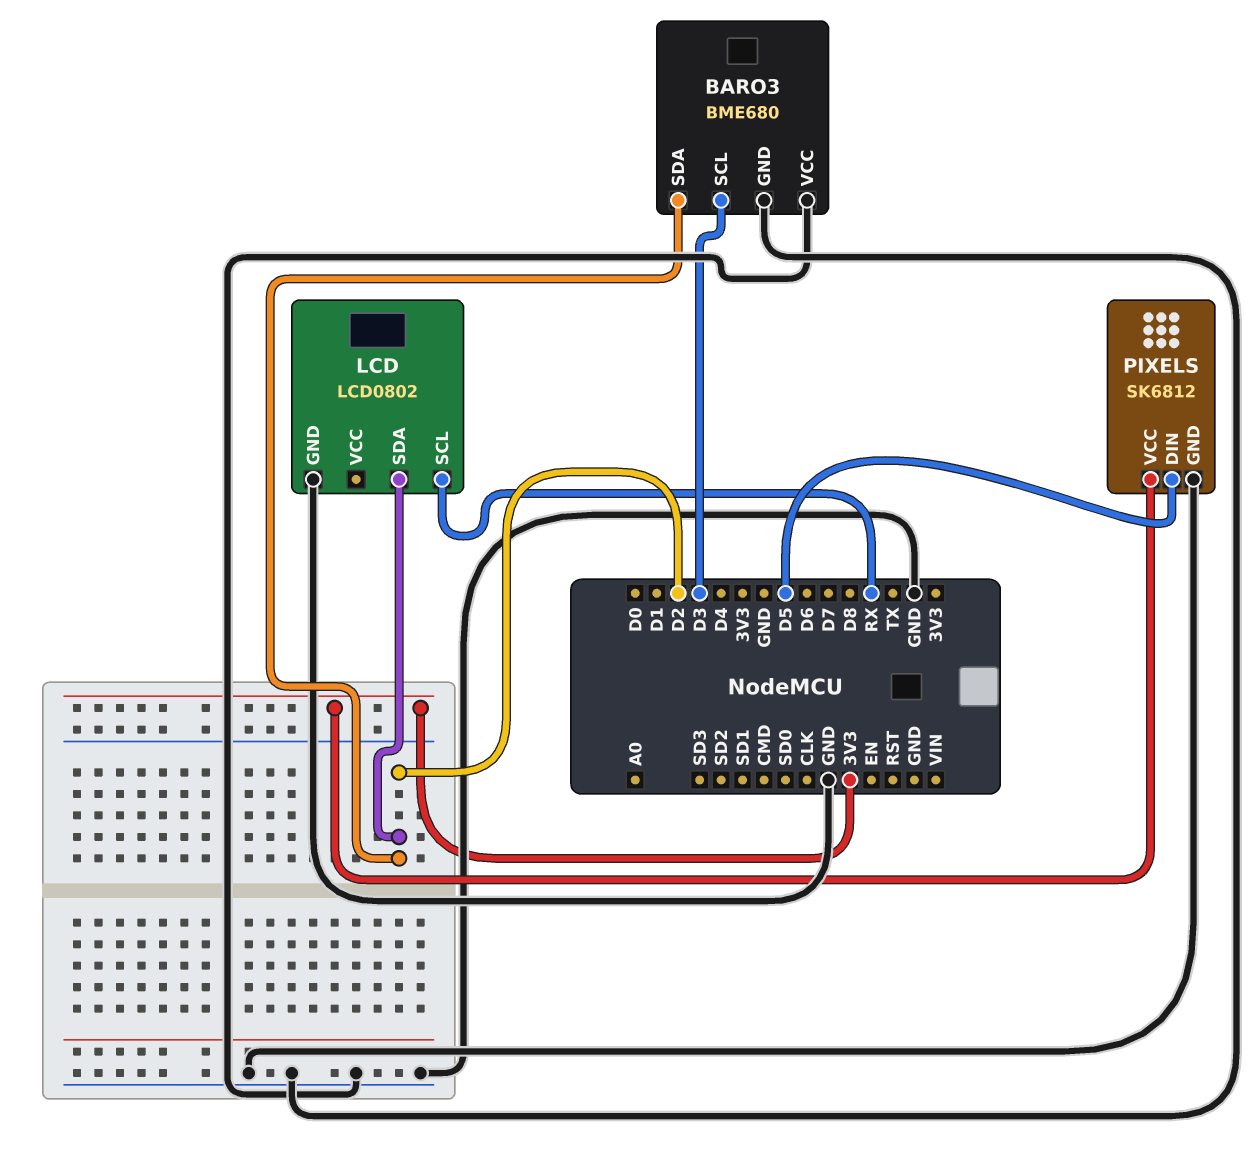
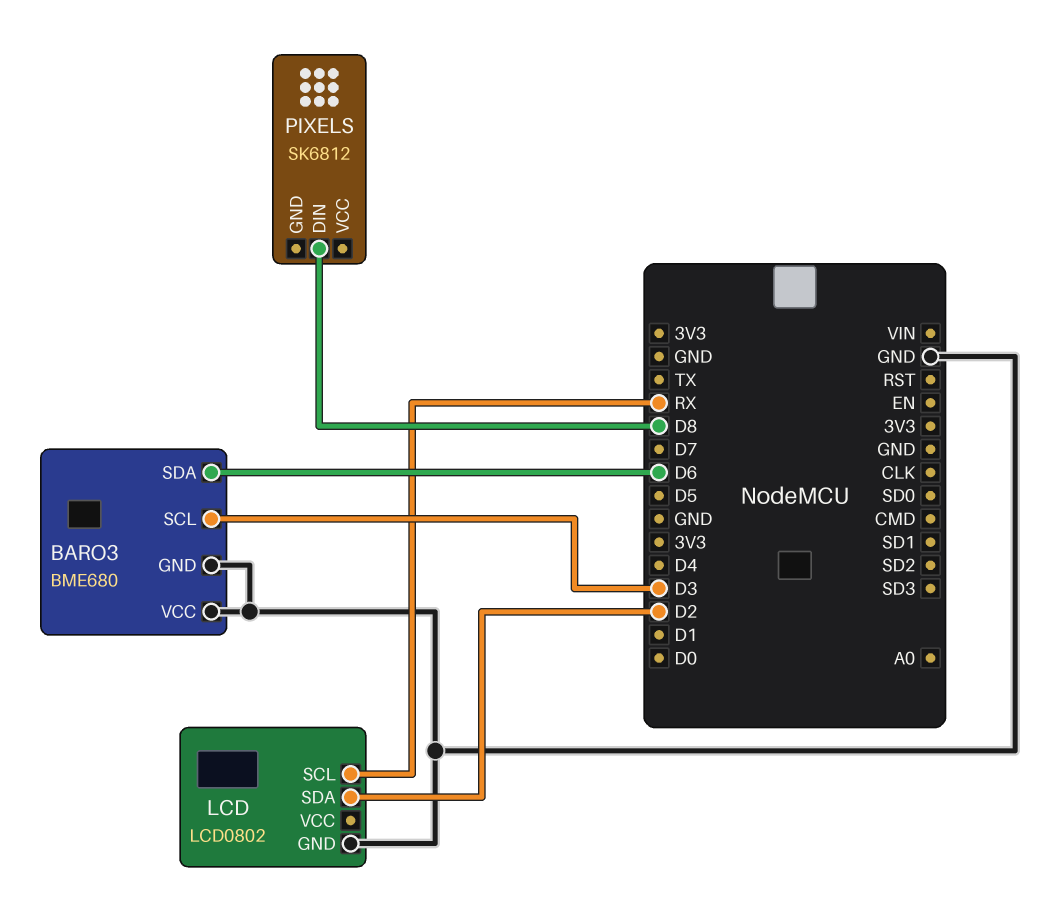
BARO3 pin SDA: D2 -> D6
PIXELS pin DIN: D5 -> D8
PIXELS pin GND: GND -> none
PIXELS pin VCC: 3V3 -> none

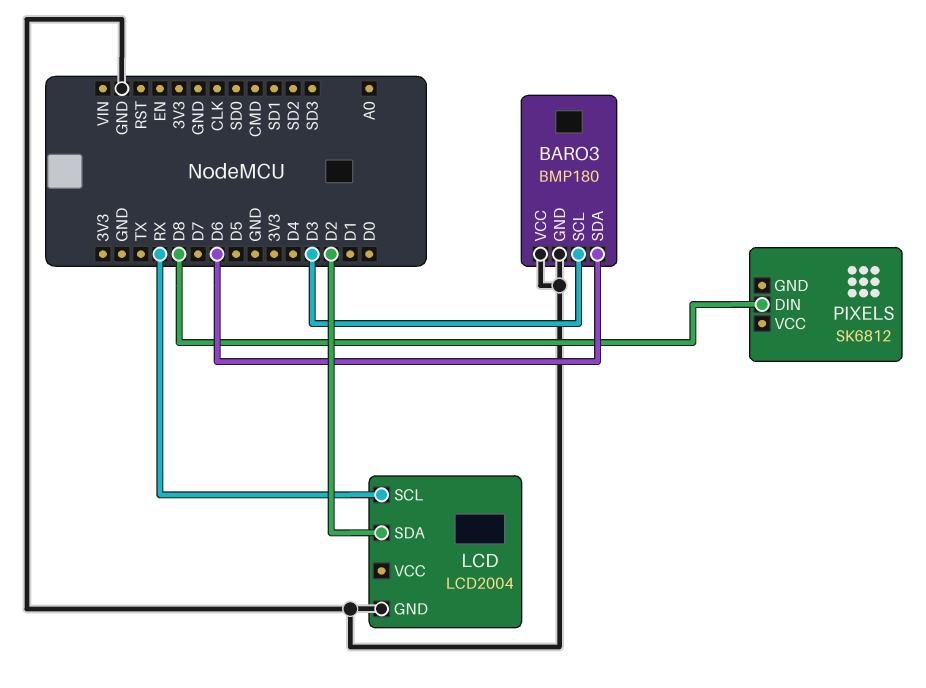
BARO3: BME680 -> BMP180
LCD: LCD0802 -> LCD2004

